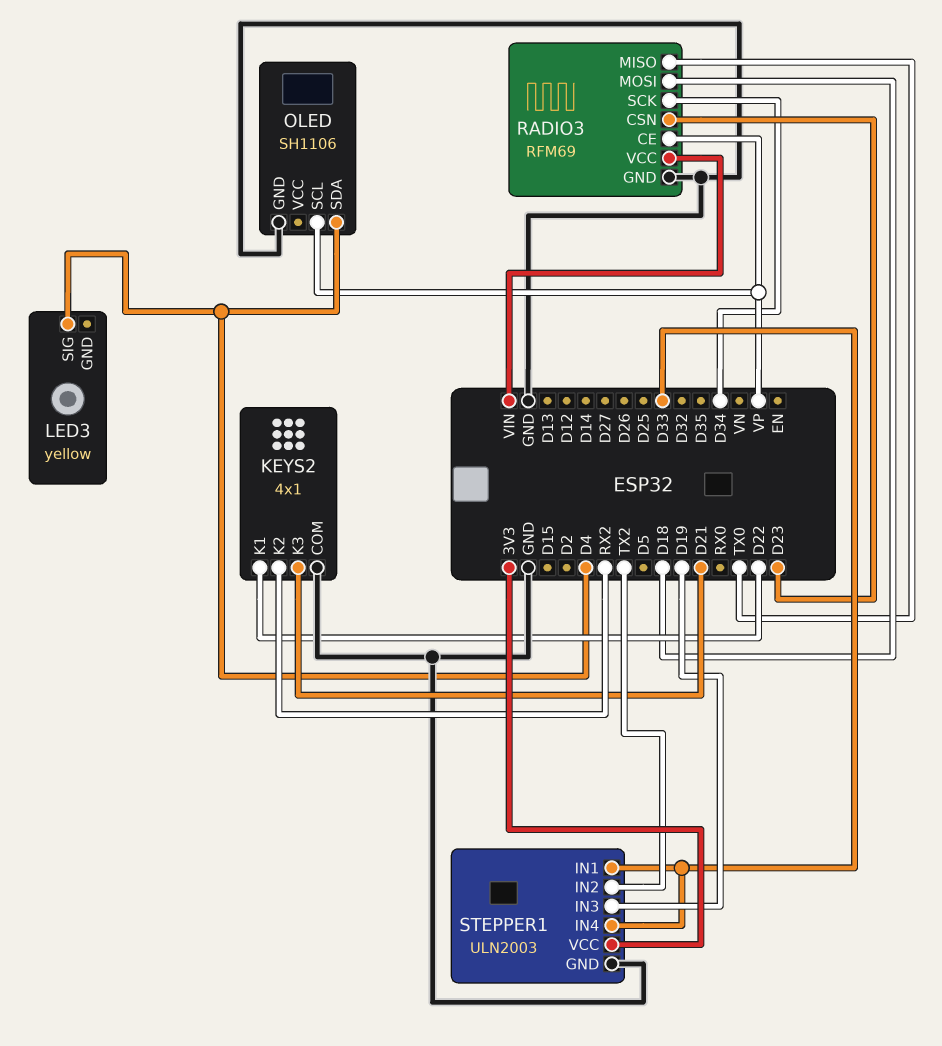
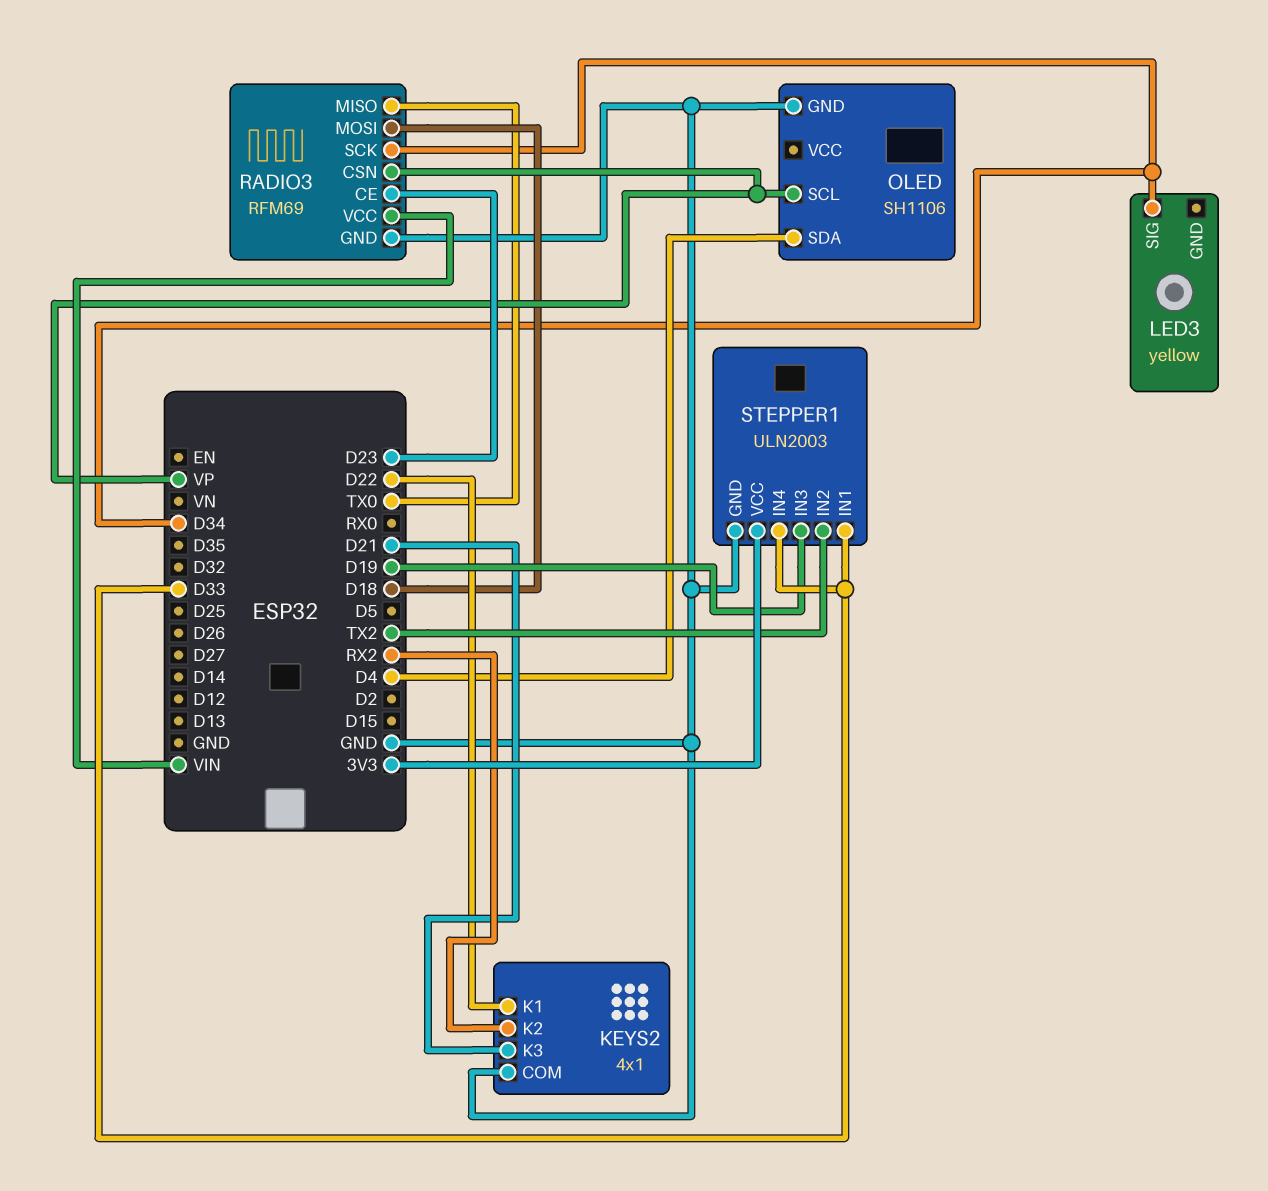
LED3 pin SIG: D4 -> D34
RADIO3 pin CE: VP -> D23
RADIO3 pin CSN: D23 -> VP

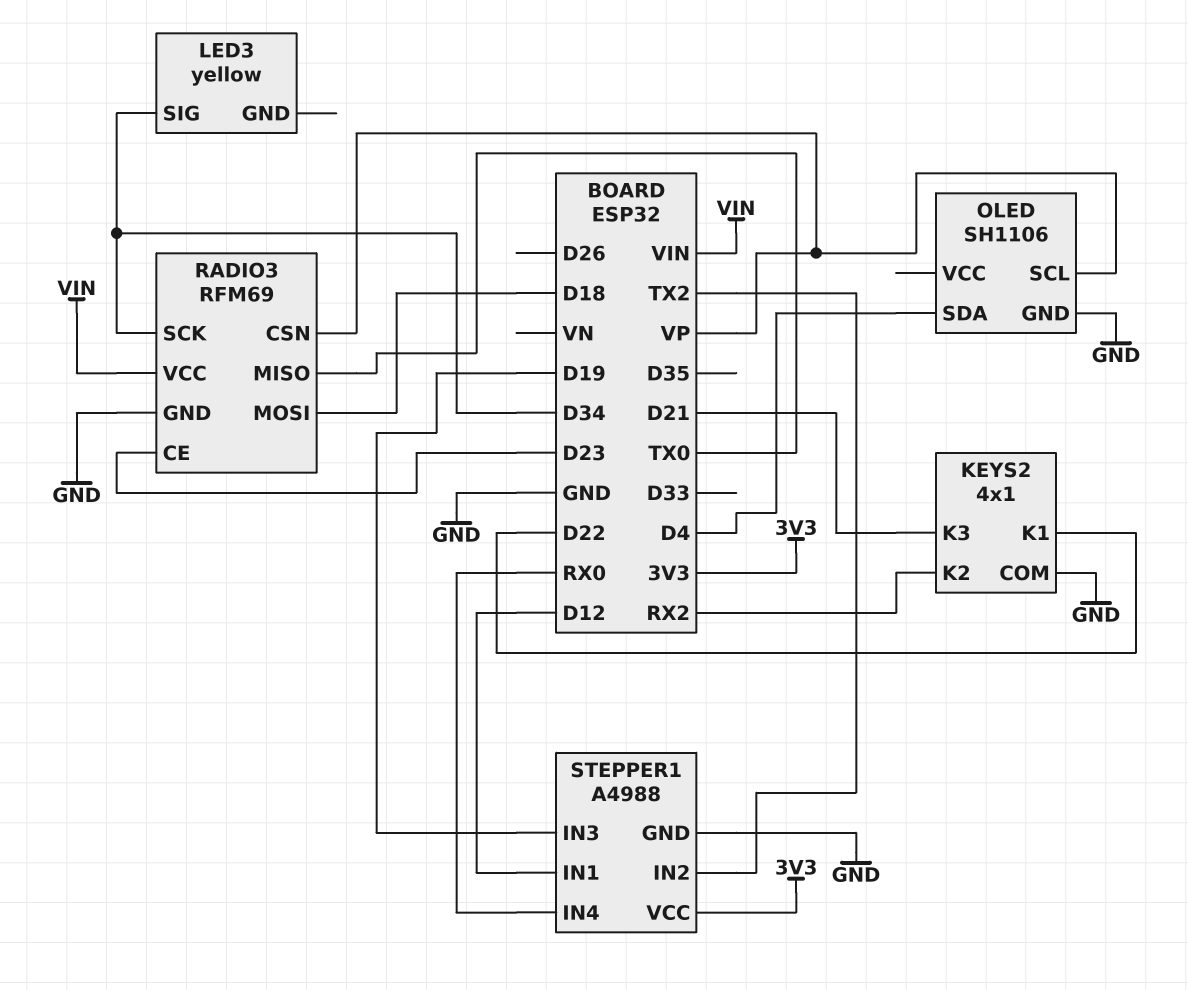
STEPPER1: ULN2003 -> A4988
STEPPER1 pin IN1: D33 -> D12
STEPPER1 pin IN4: D33 -> RX0

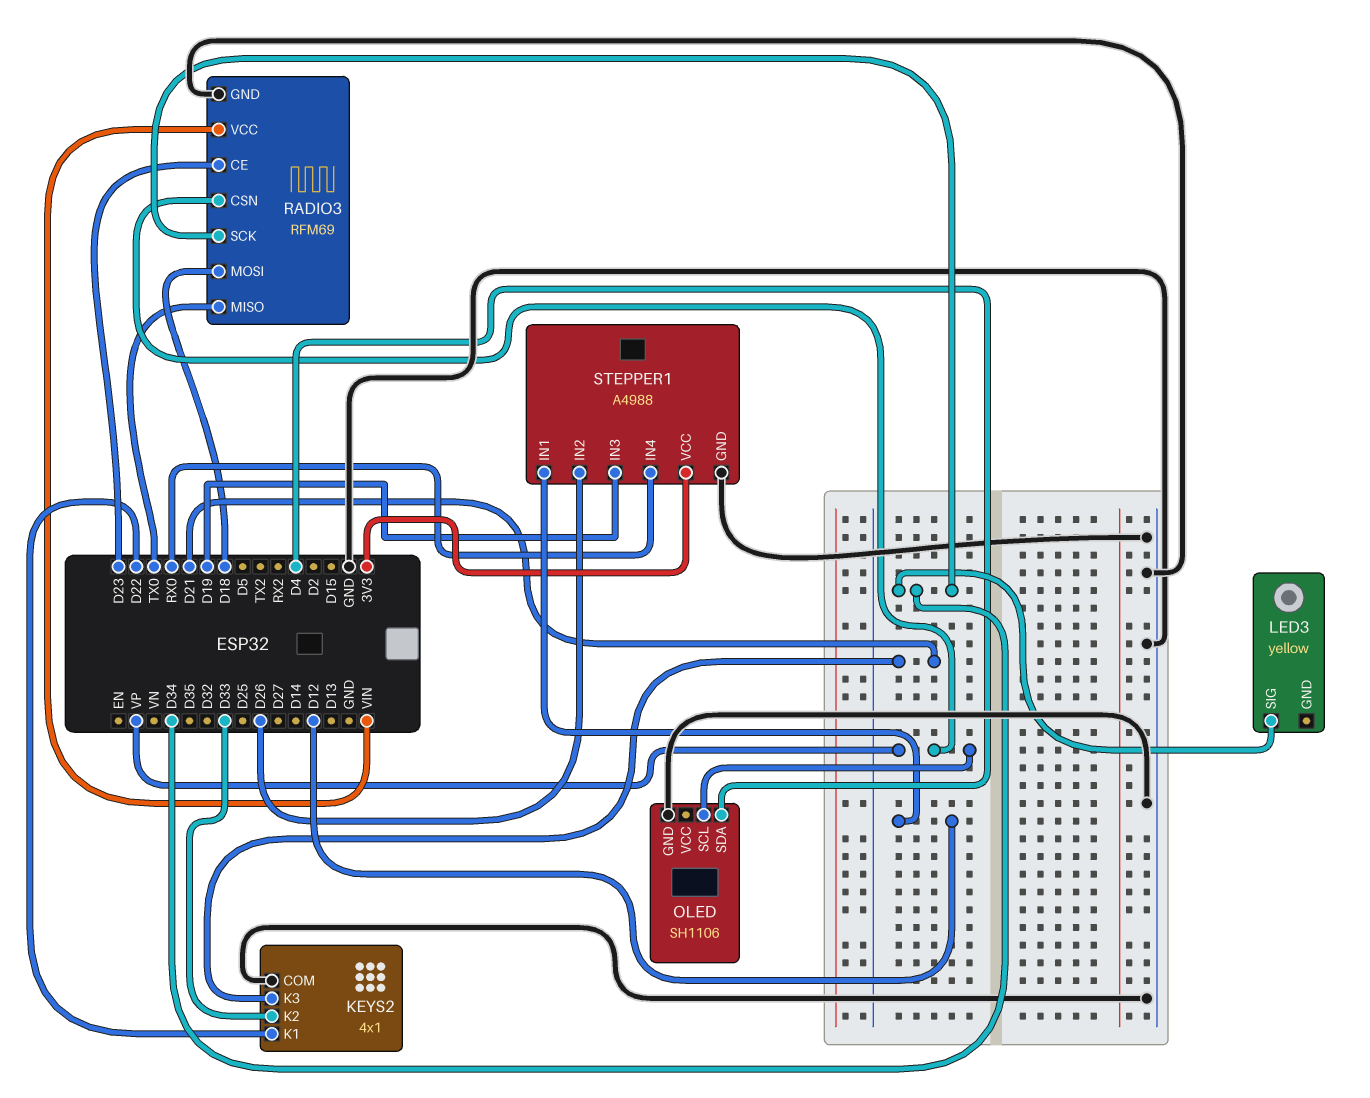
KEYS2 pin K2: RX2 -> D33
STEPPER1 pin IN2: TX2 -> D26

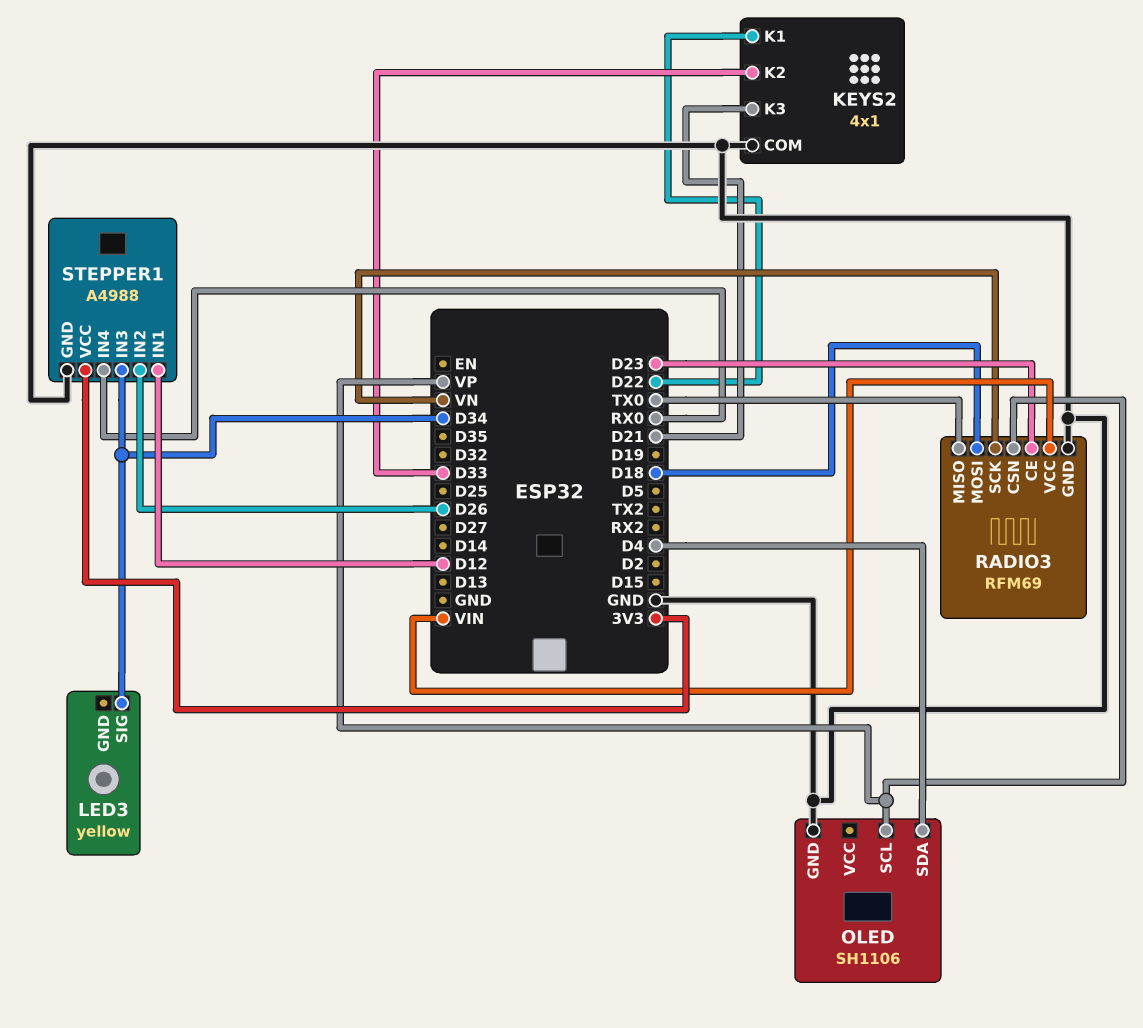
RADIO3 pin SCK: D34 -> VN
STEPPER1 pin IN3: D19 -> D34

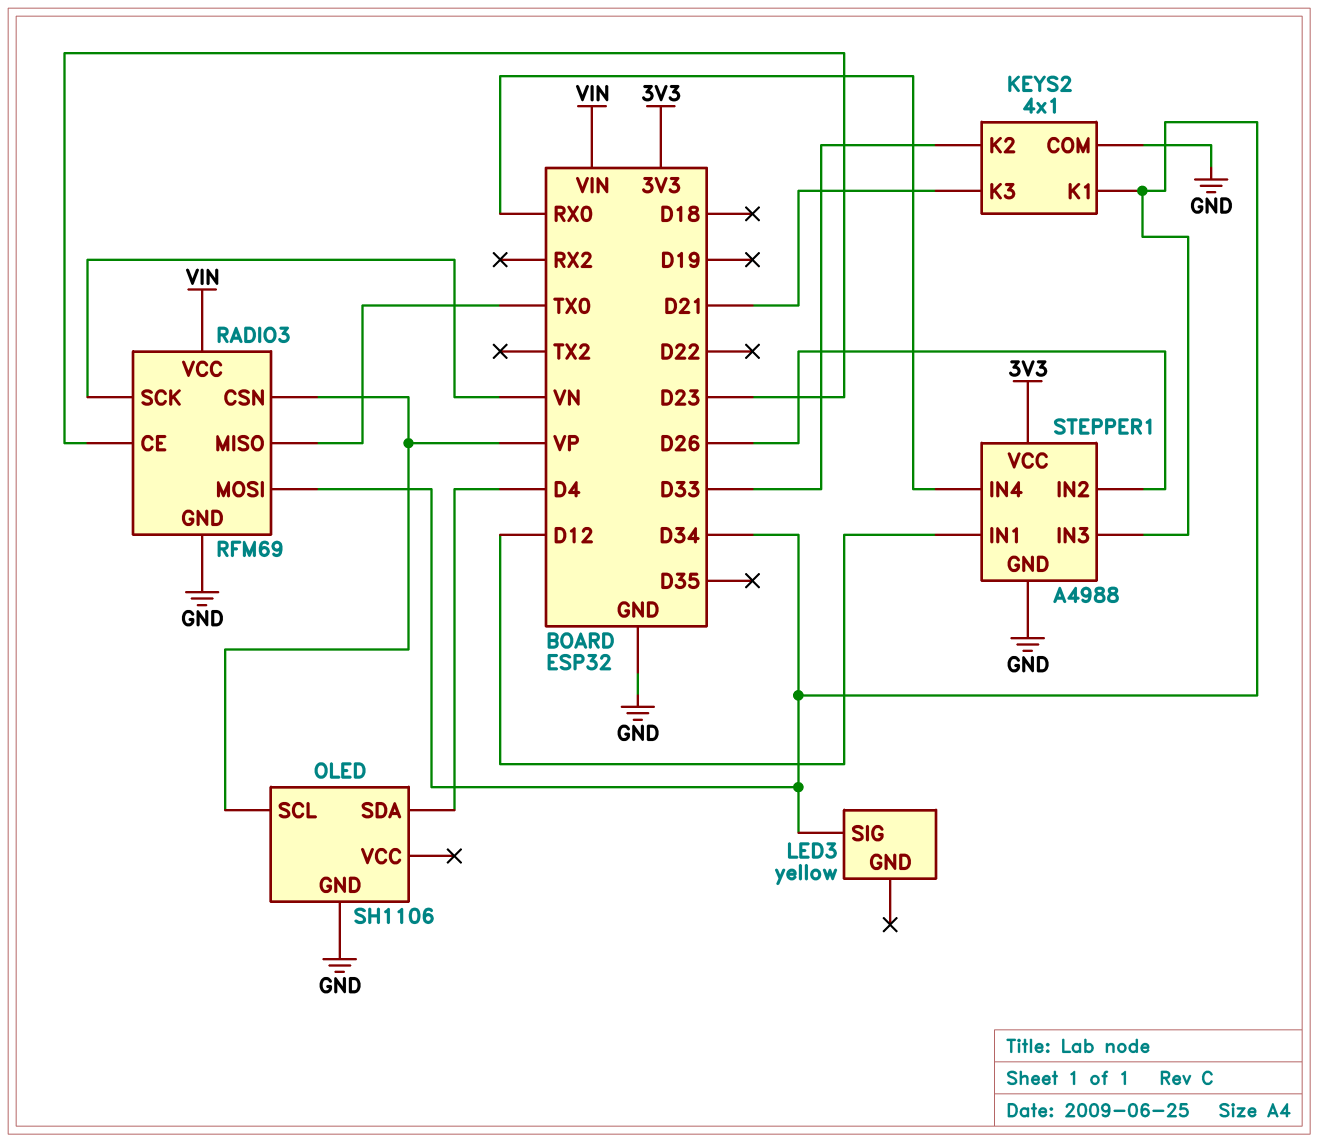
KEYS2 pin K1: D22 -> D34
RADIO3 pin MOSI: D18 -> D34

